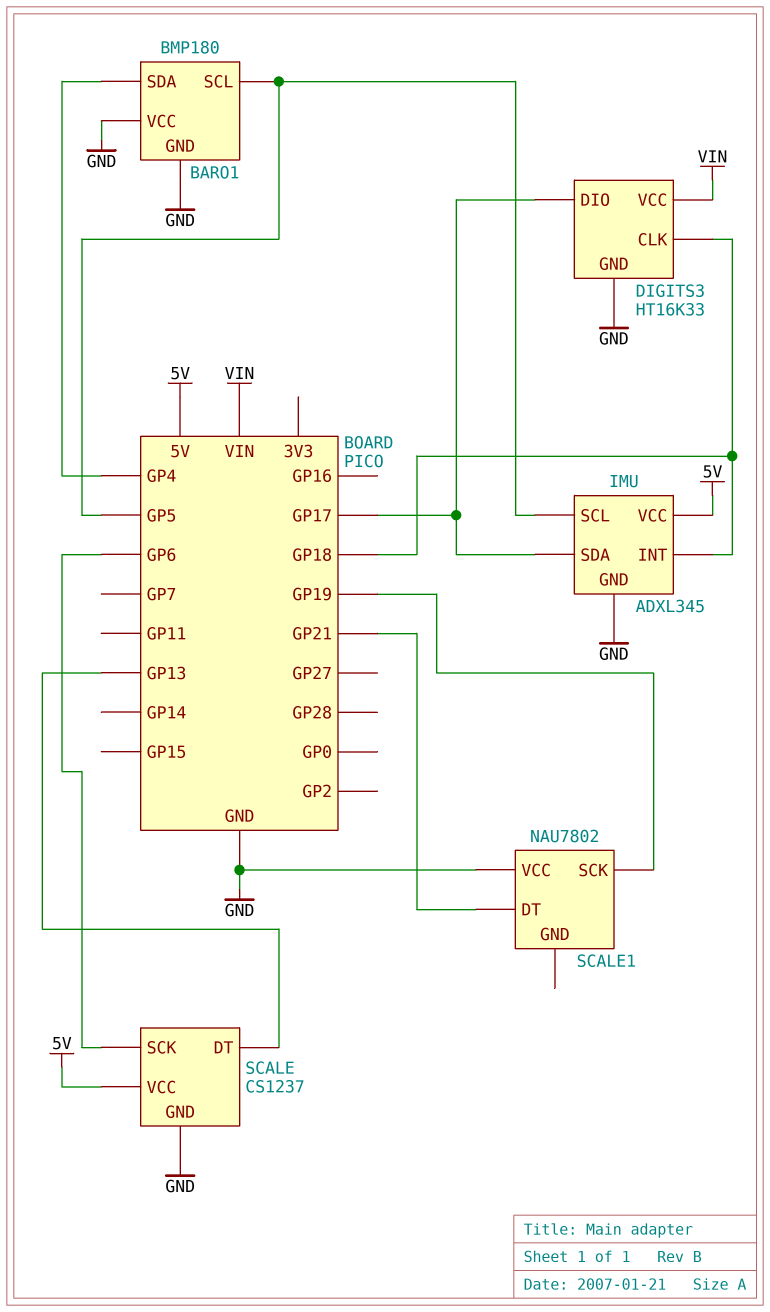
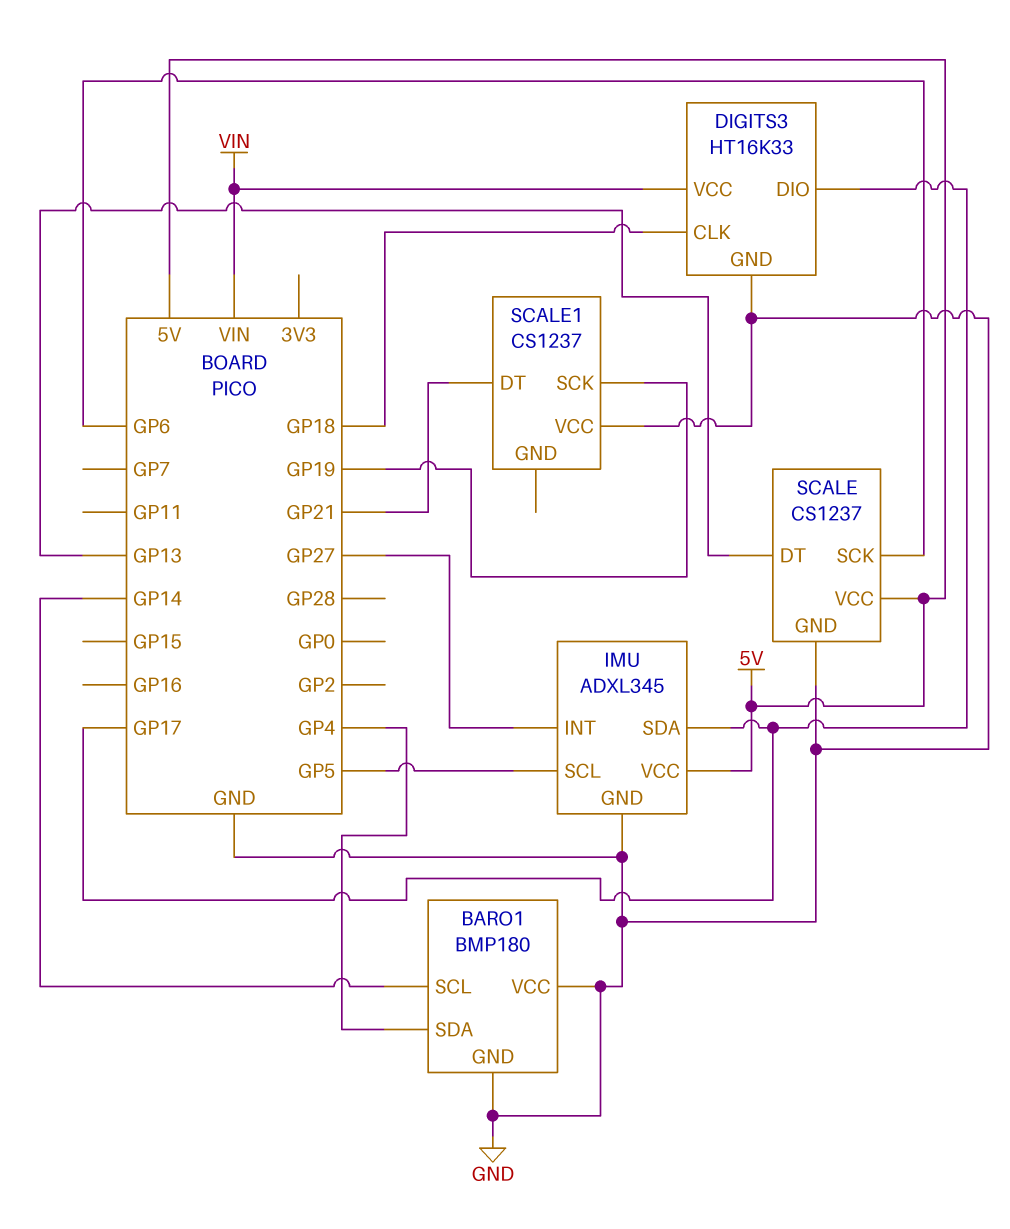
BARO1 pin SCL: GP5 -> GP14
IMU pin INT: GP18 -> GP27
SCALE1: NAU7802 -> CS1237

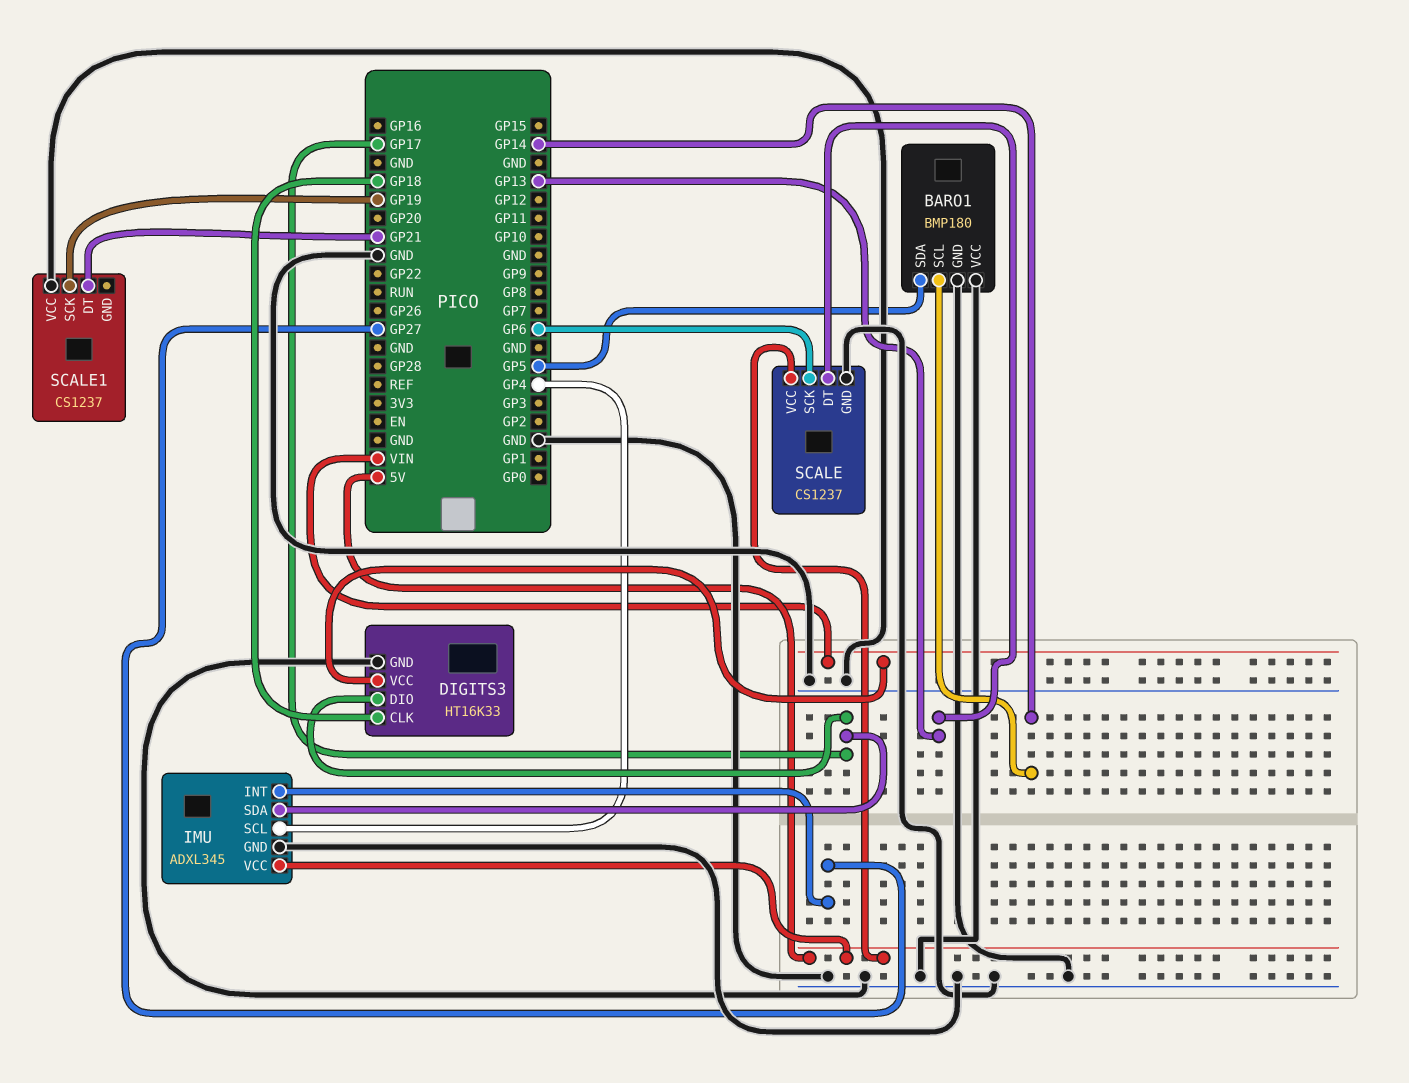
BARO1 pin SDA: GP4 -> GP5
IMU pin SCL: GP5 -> GP4

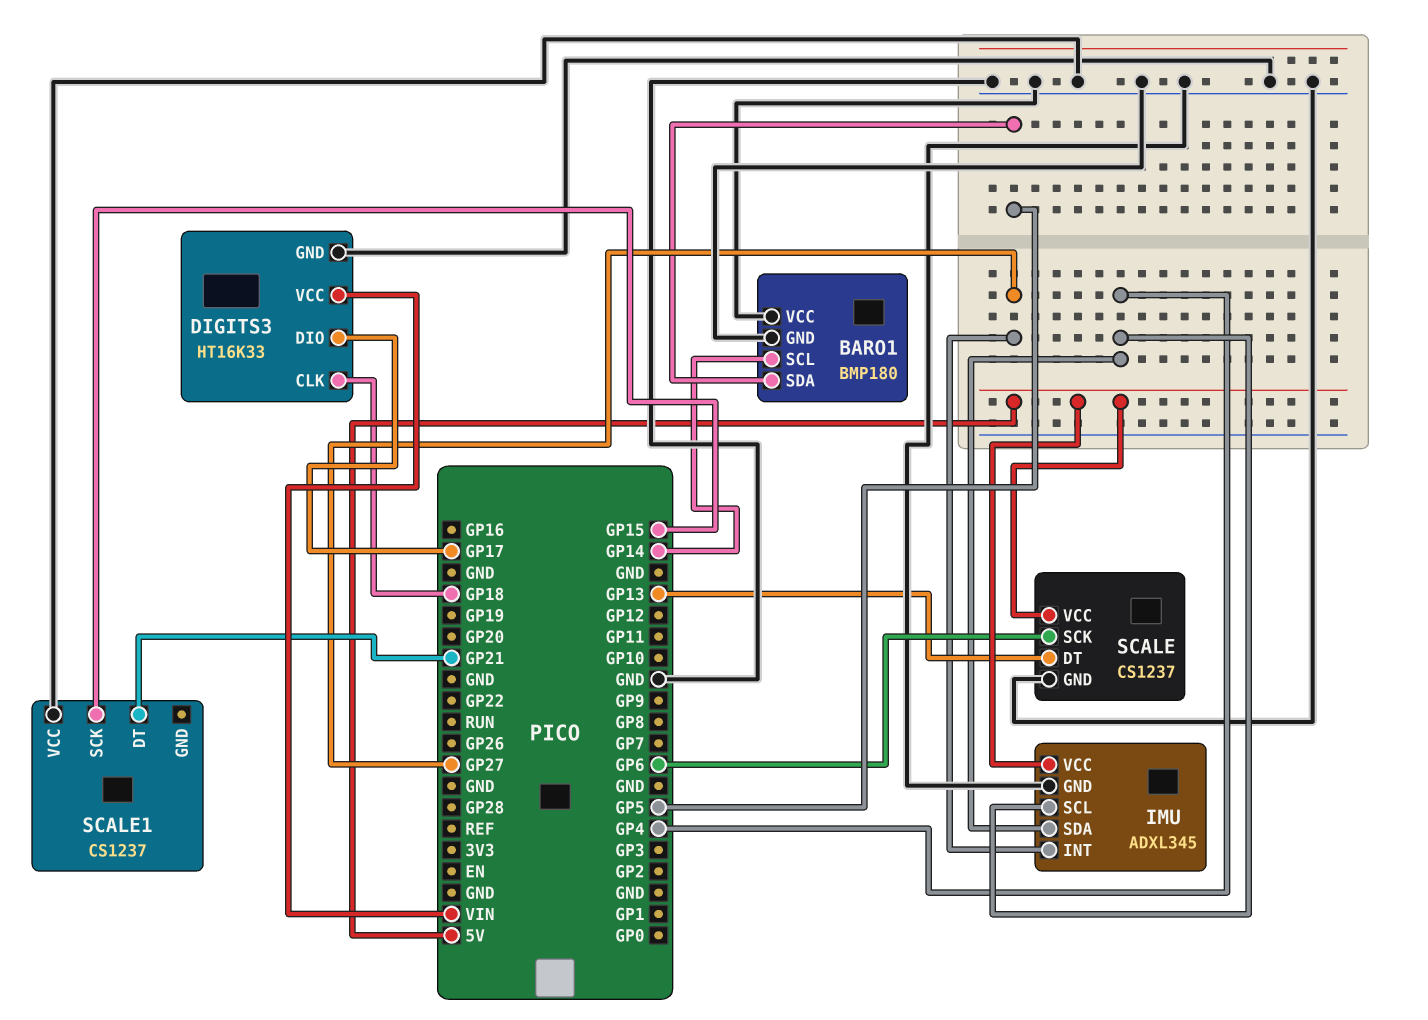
IMU pin SDA: GP17 -> GP4
SCALE1 pin SCK: GP19 -> GP15

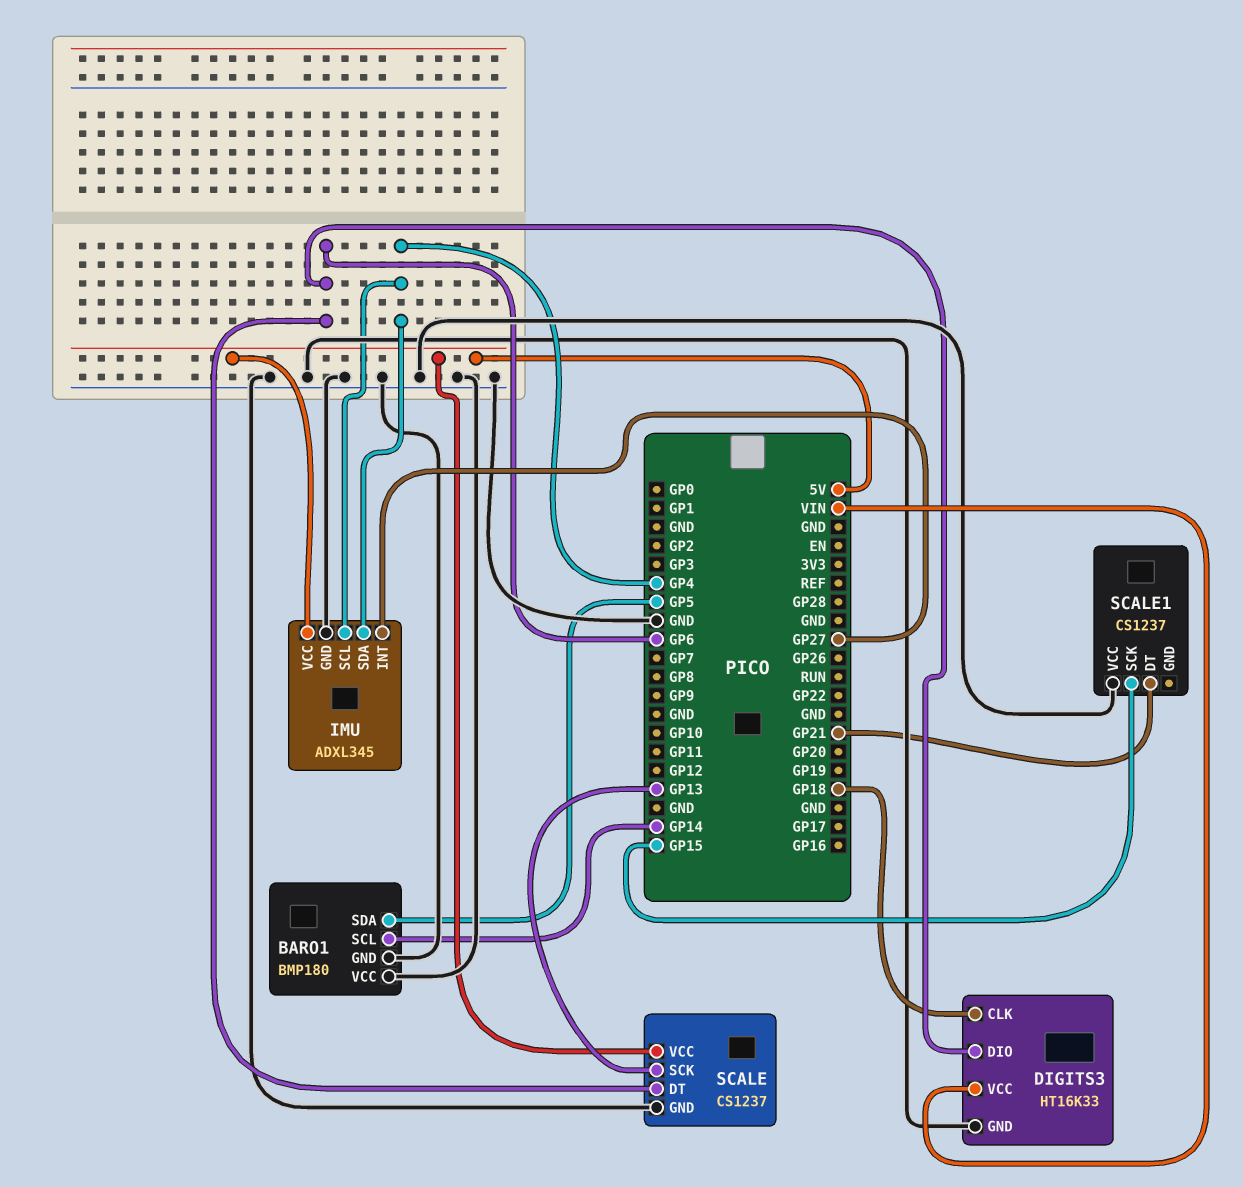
DIGITS3 pin DIO: GP17 -> GP6
SCALE pin DT: GP13 -> GP6
SCALE pin SCK: GP6 -> GP13

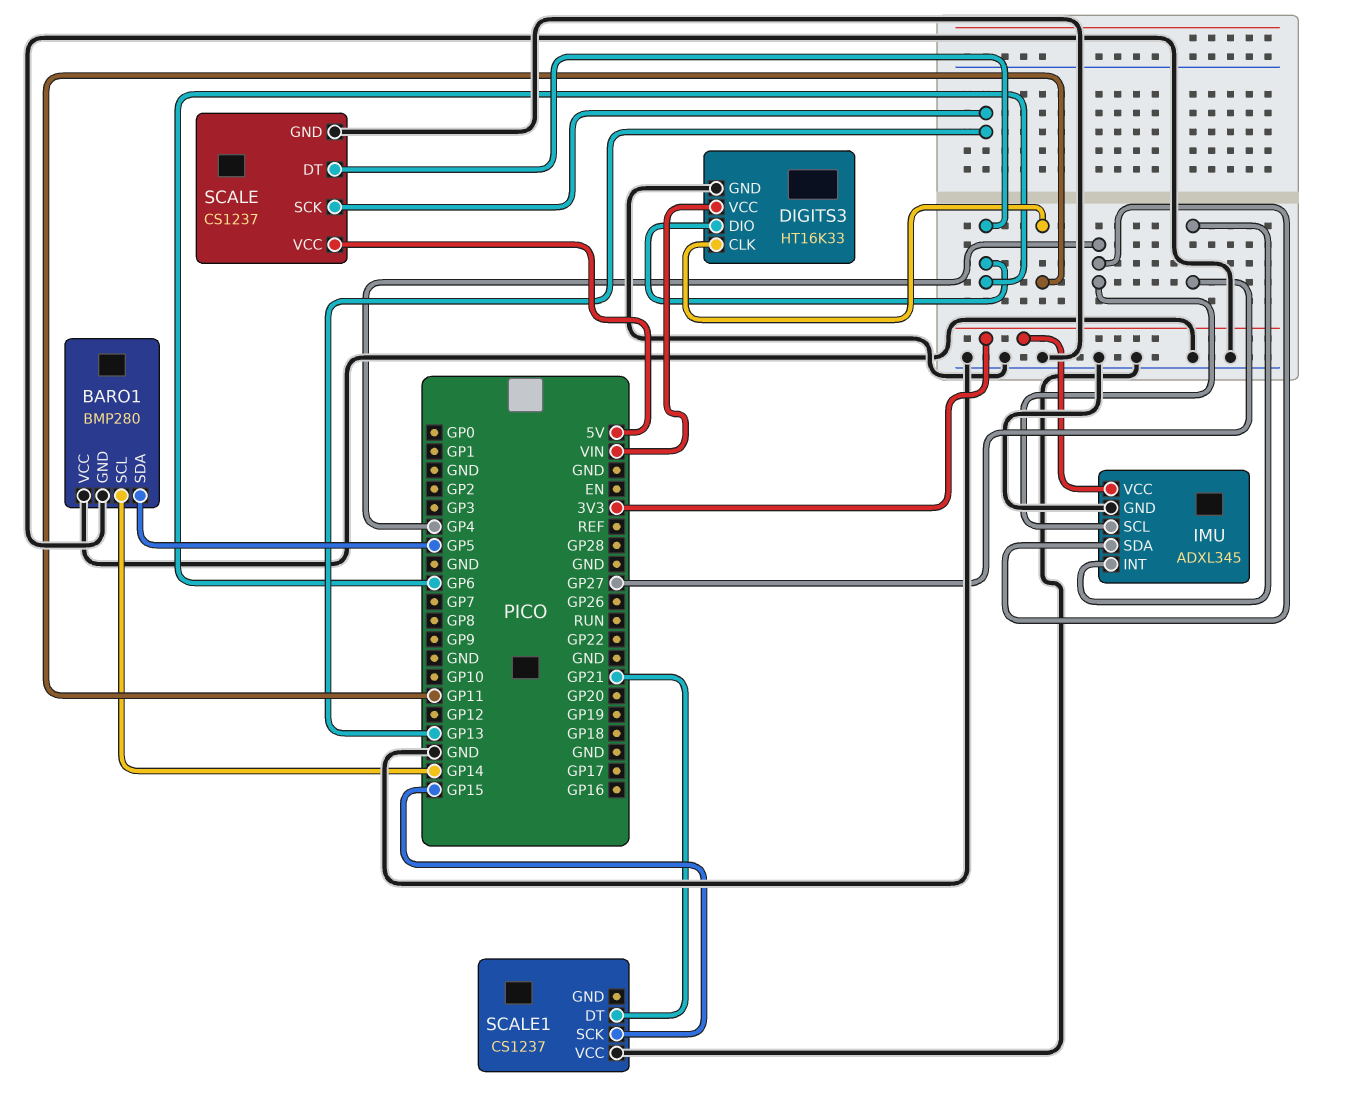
BARO1: BMP180 -> BMP280
DIGITS3 pin CLK: GP18 -> GP11
IMU pin VCC: 5V -> 3V3

